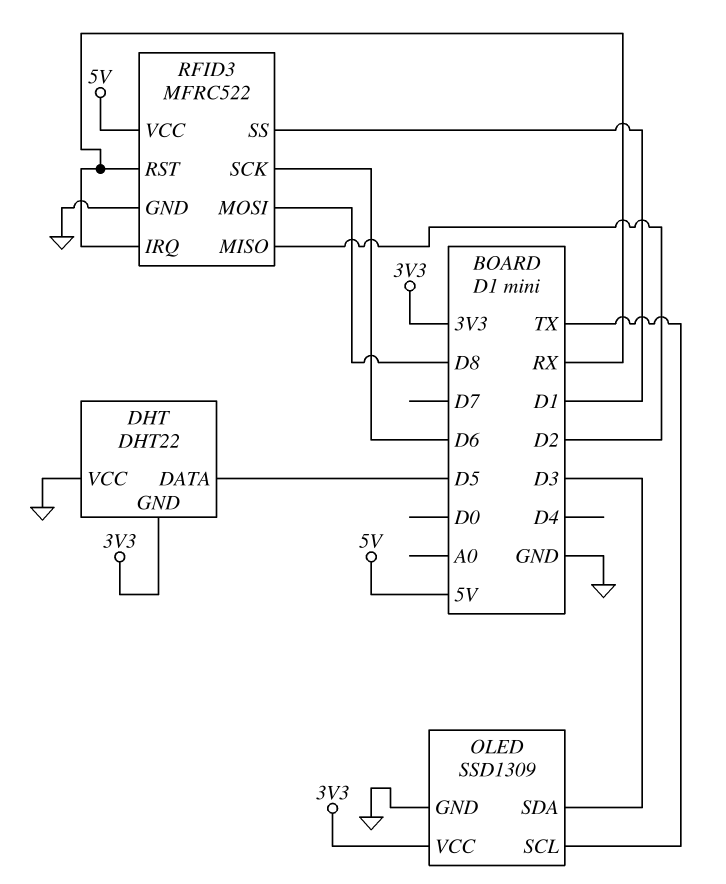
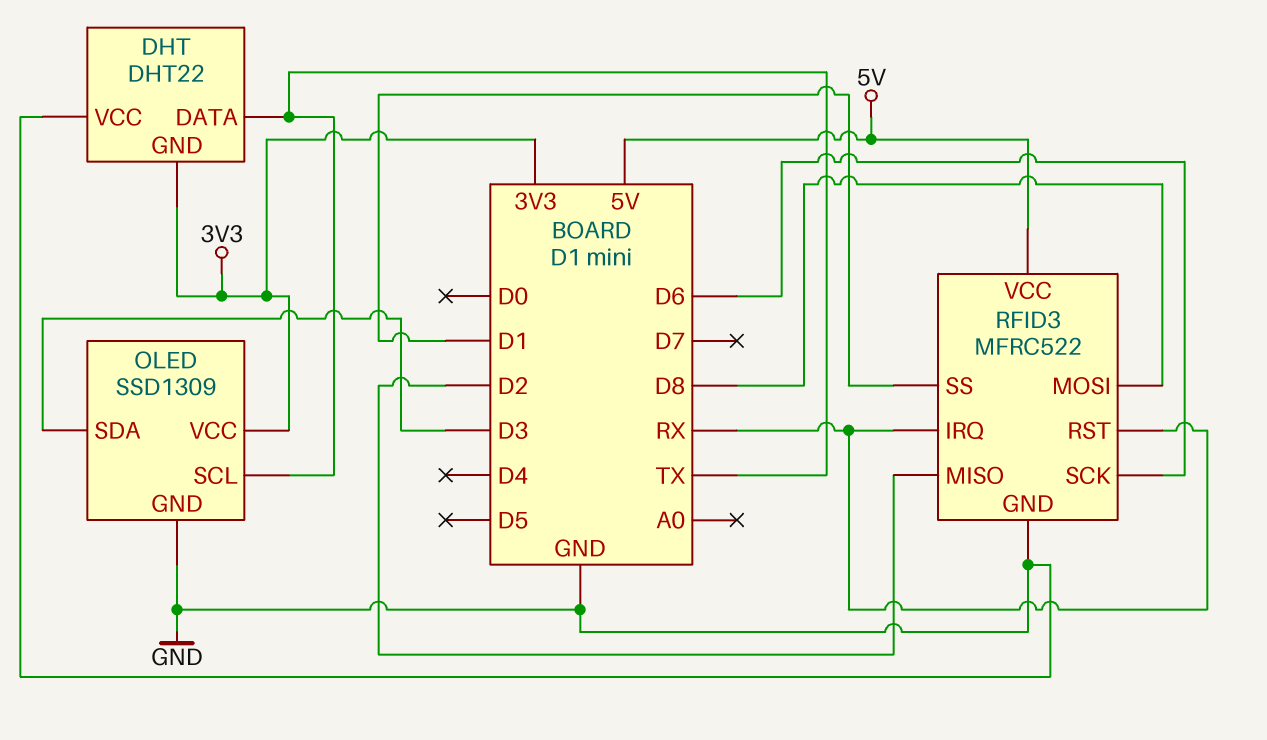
DHT pin DATA: D5 -> TX

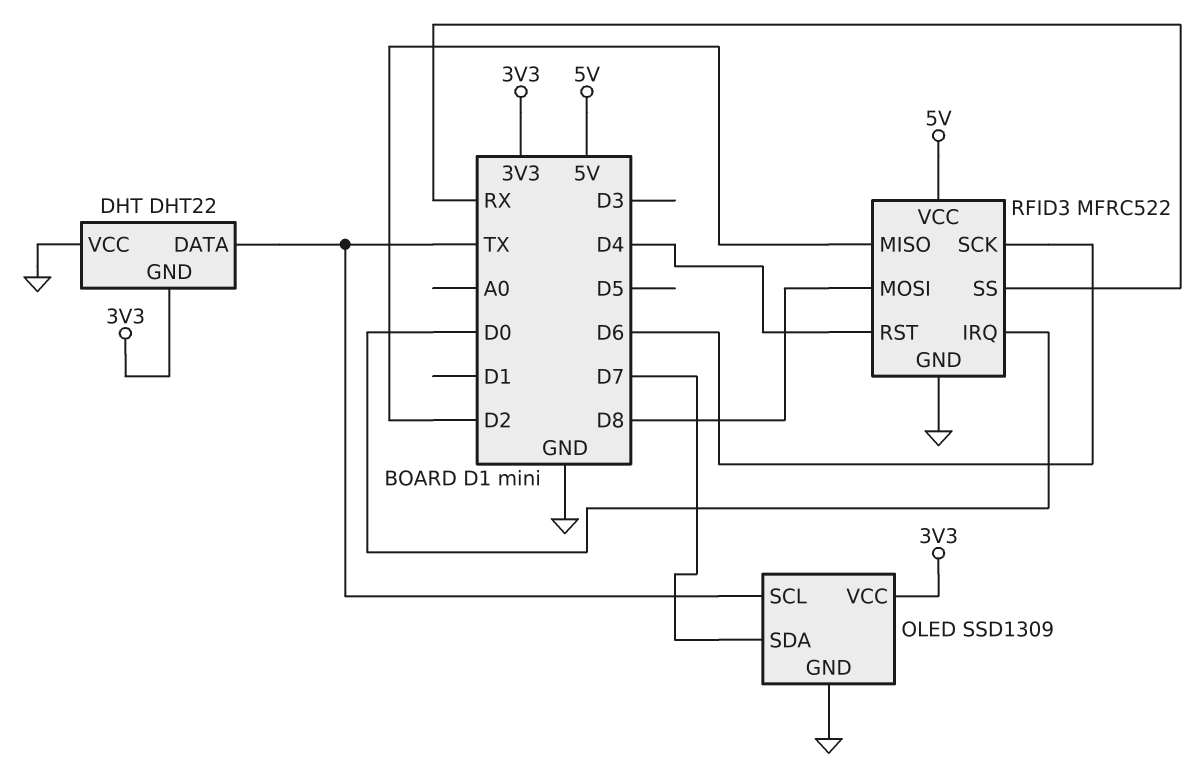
OLED pin SDA: D3 -> D7
RFID3 pin IRQ: RX -> D0
RFID3 pin RST: RX -> D4
RFID3 pin SS: D1 -> RX

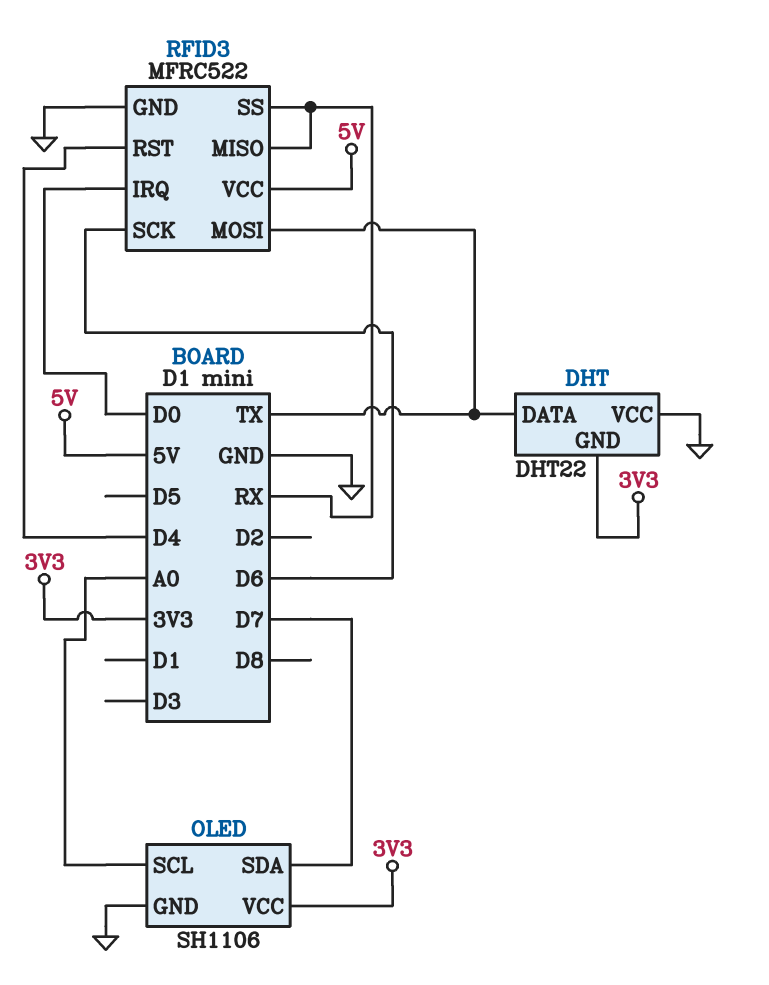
OLED: SSD1309 -> SH1106
OLED pin SCL: TX -> A0
RFID3 pin MISO: D2 -> RX
RFID3 pin MOSI: D8 -> TX

